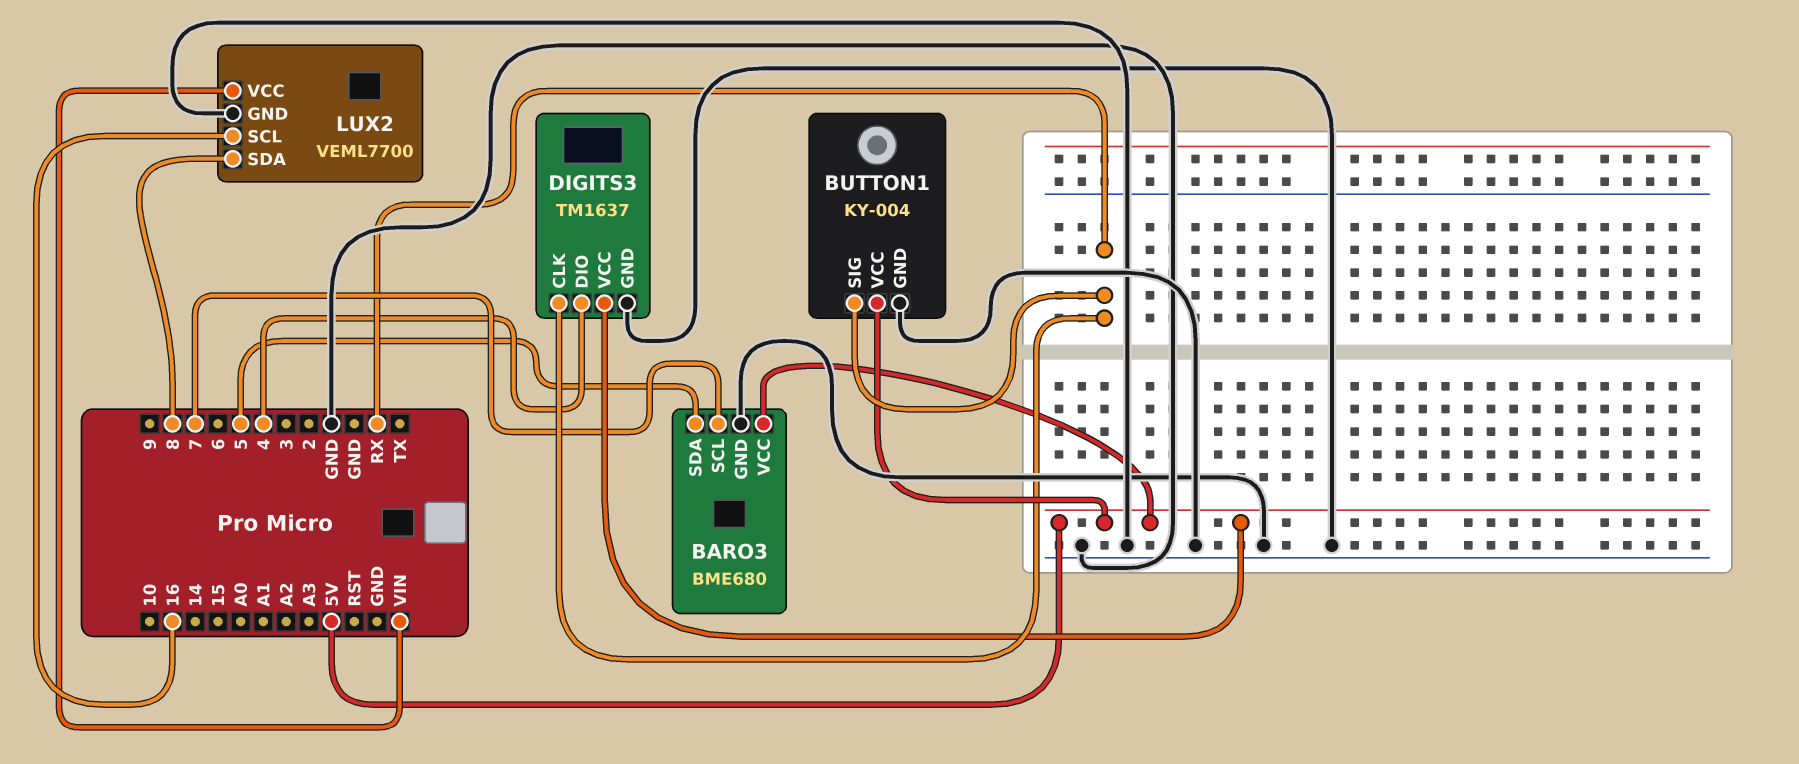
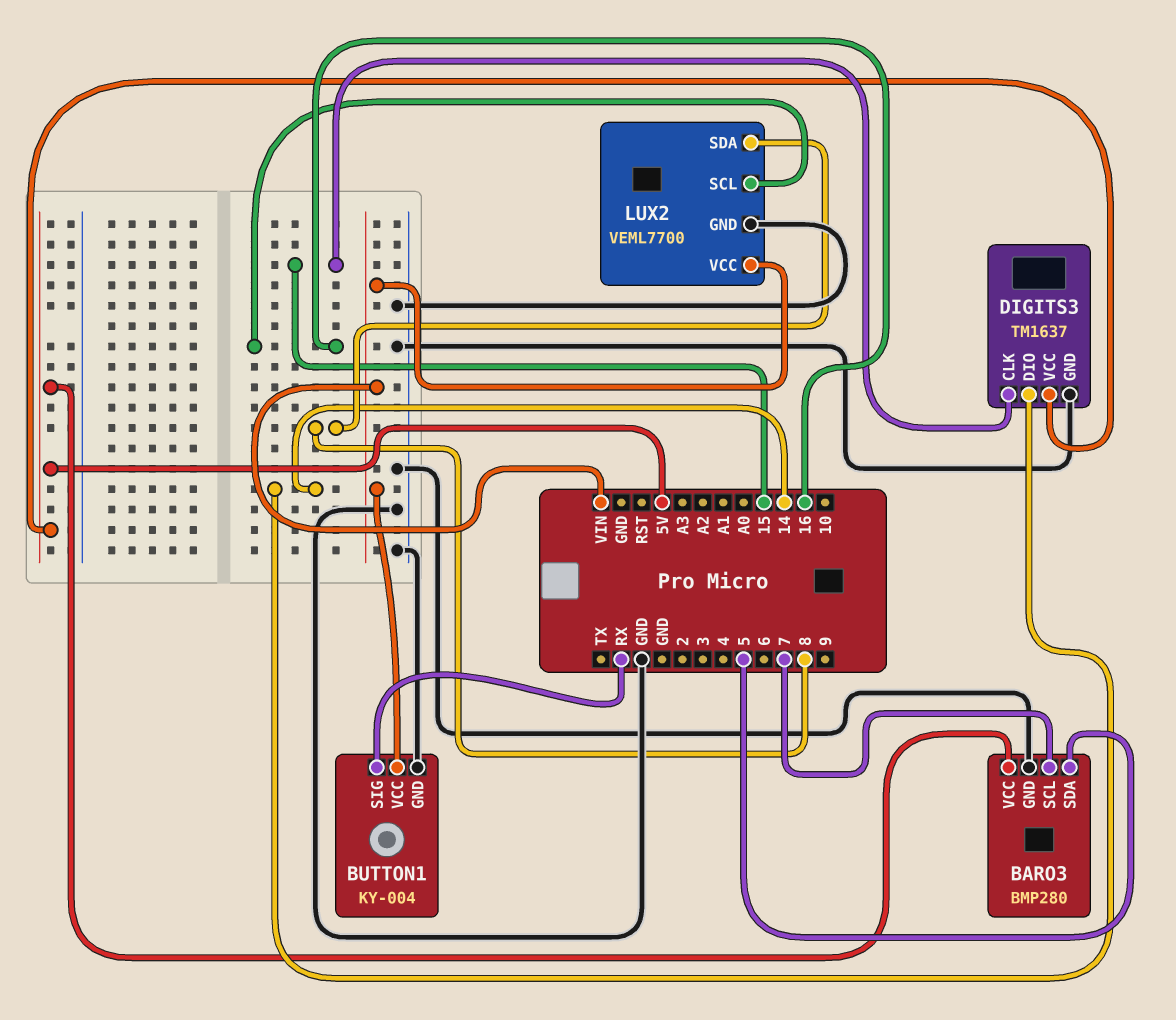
BARO3: BME680 -> BMP280
BUTTON1 pin VCC: 5V -> VIN
DIGITS3 pin CLK: RX -> 15
DIGITS3 pin DIO: 4 -> 14

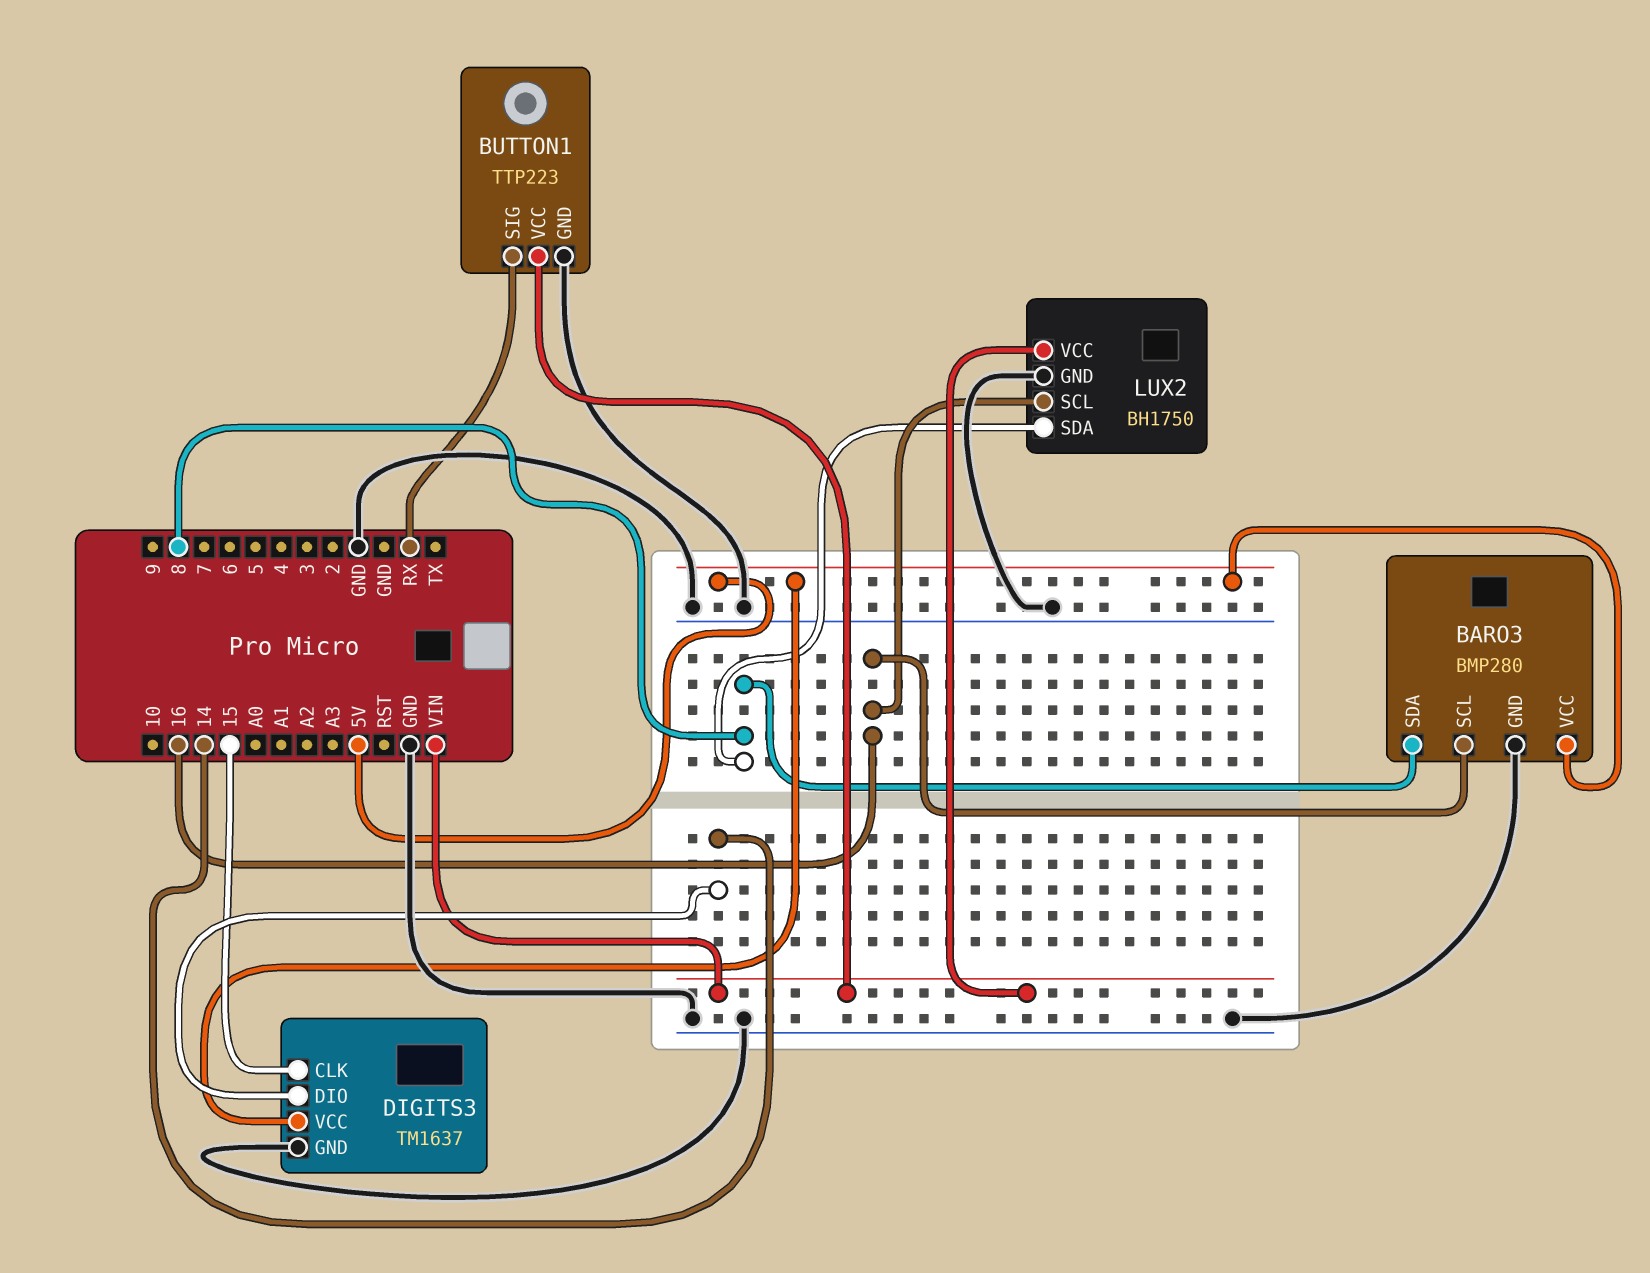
BARO3 pin SCL: 7 -> 16
BARO3 pin SDA: 5 -> 8
BUTTON1: KY-004 -> TTP223
LUX2: VEML7700 -> BH1750

